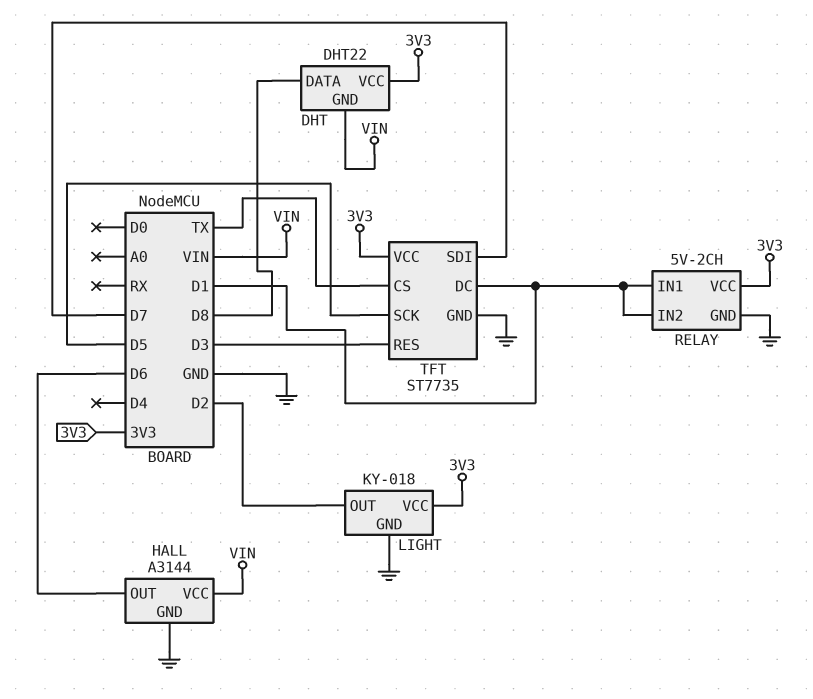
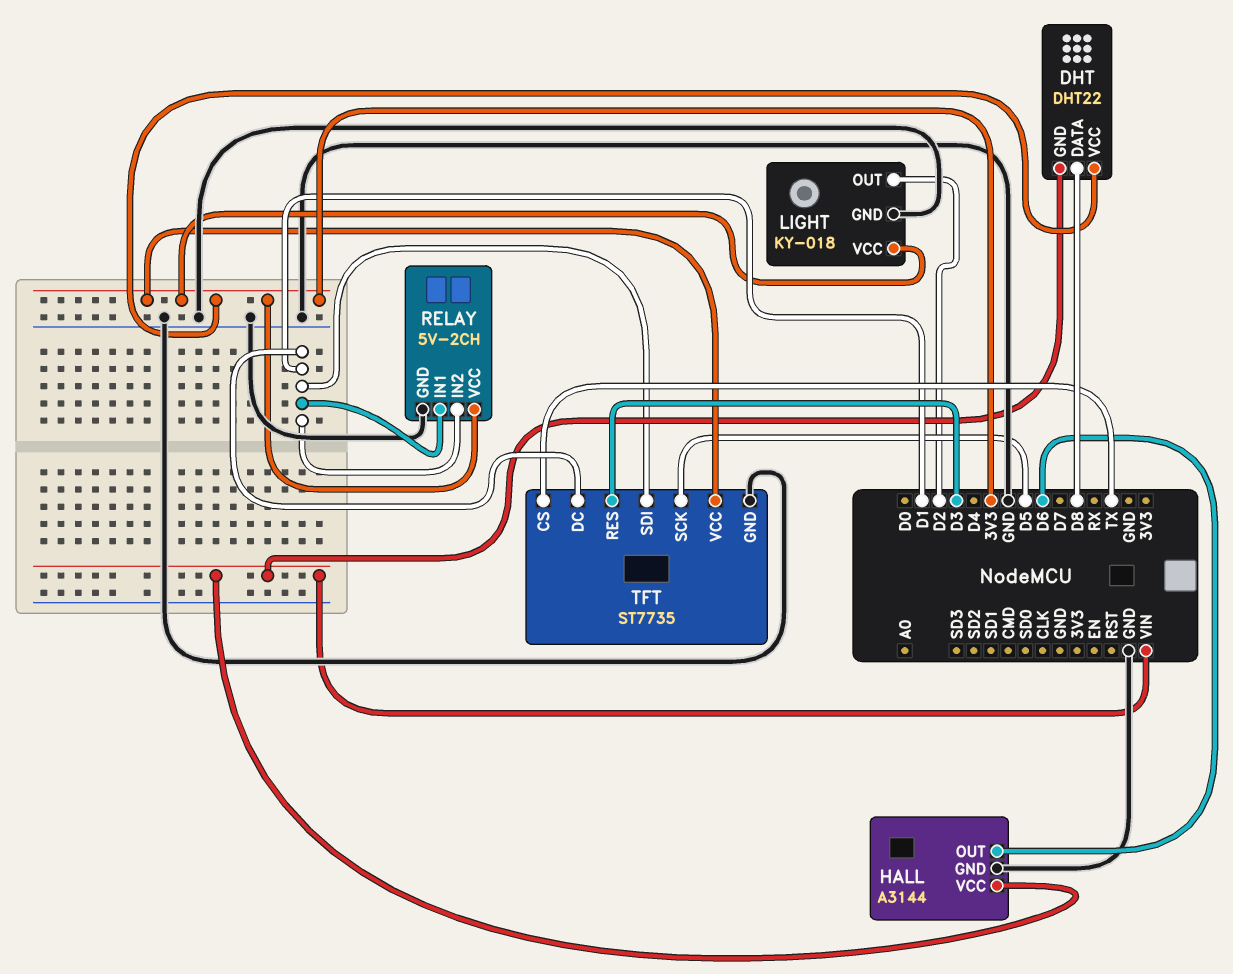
TFT pin SDI: D7 -> D1

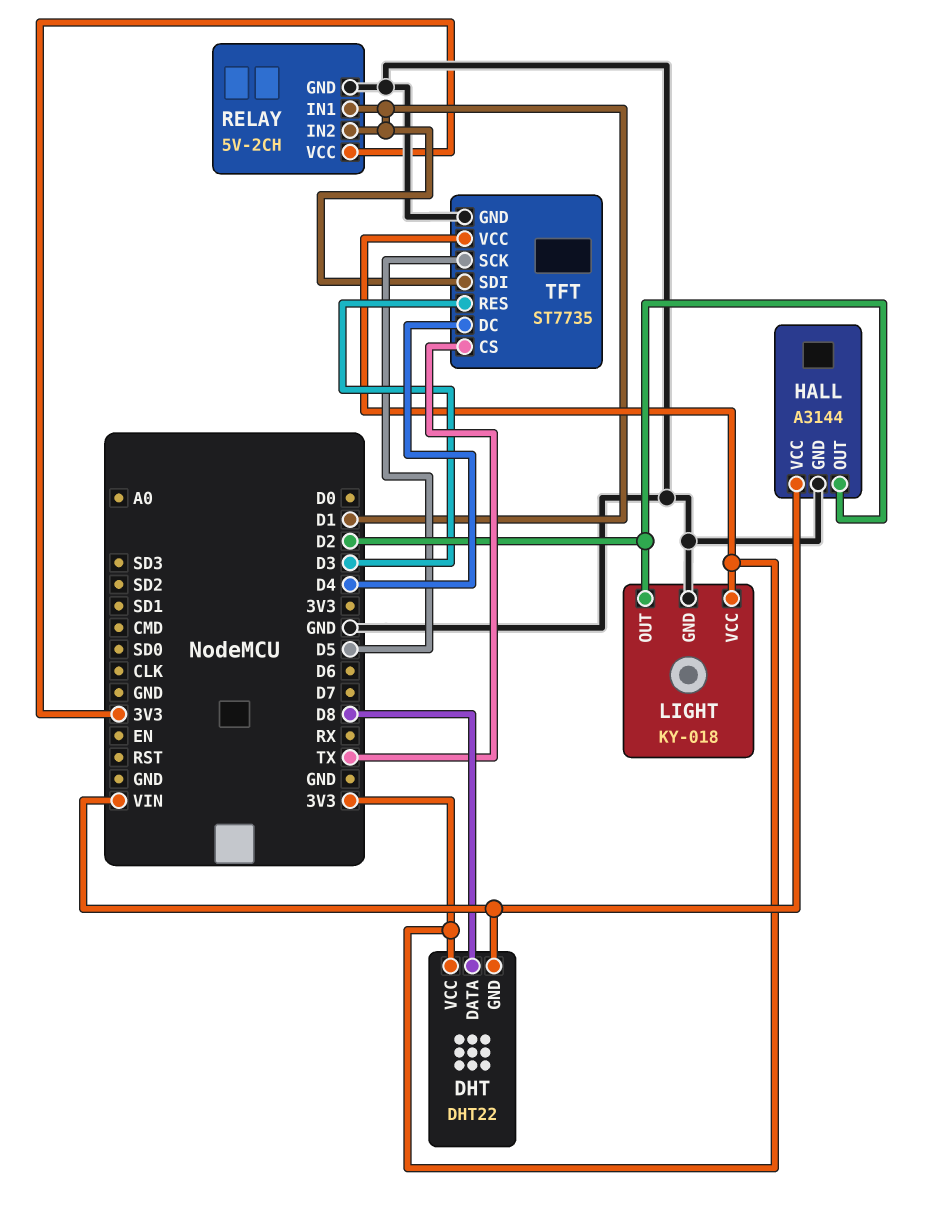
HALL pin OUT: D6 -> D2
TFT pin DC: D1 -> D4

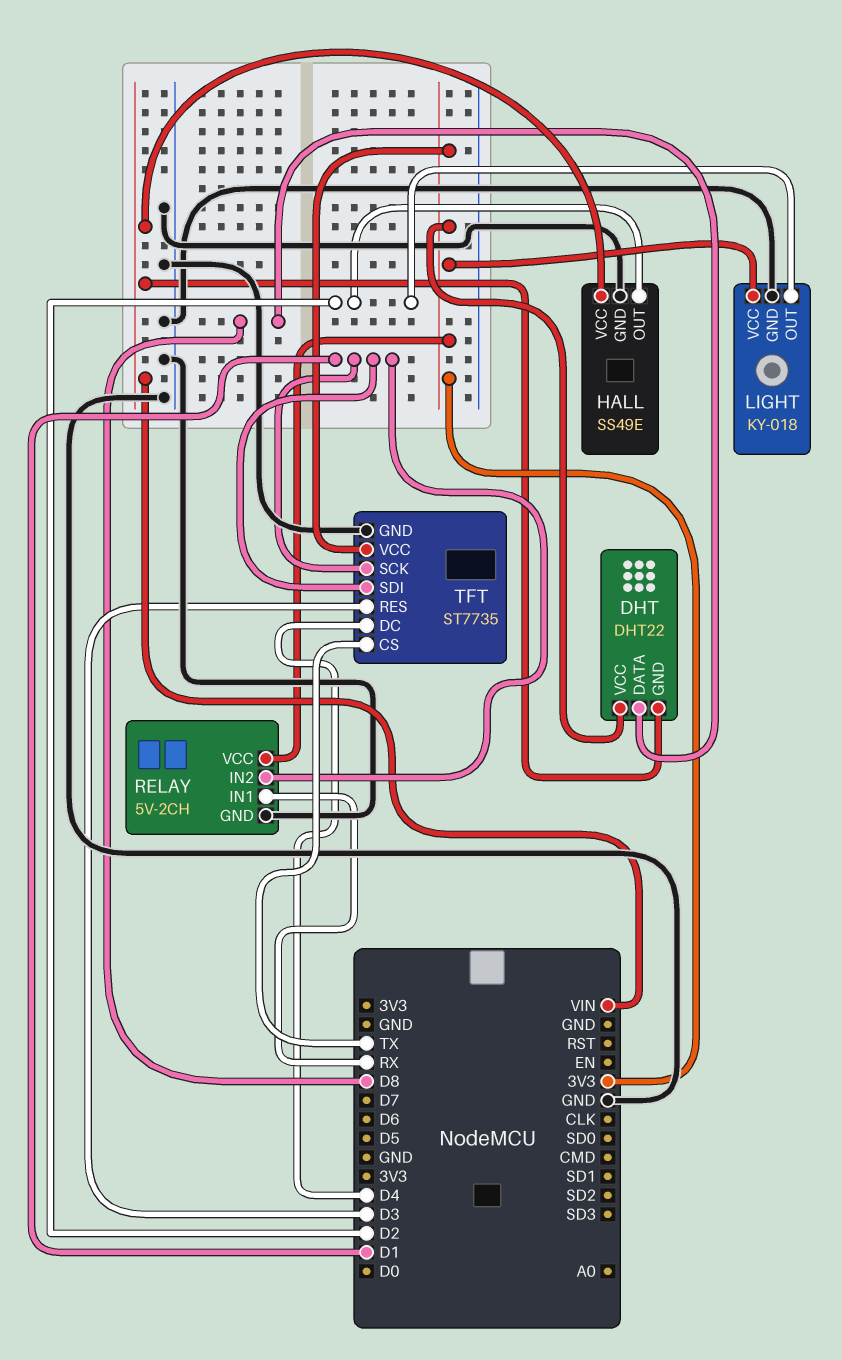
HALL: A3144 -> SS49E
RELAY pin IN1: D1 -> RX
TFT pin SCK: D5 -> D1

